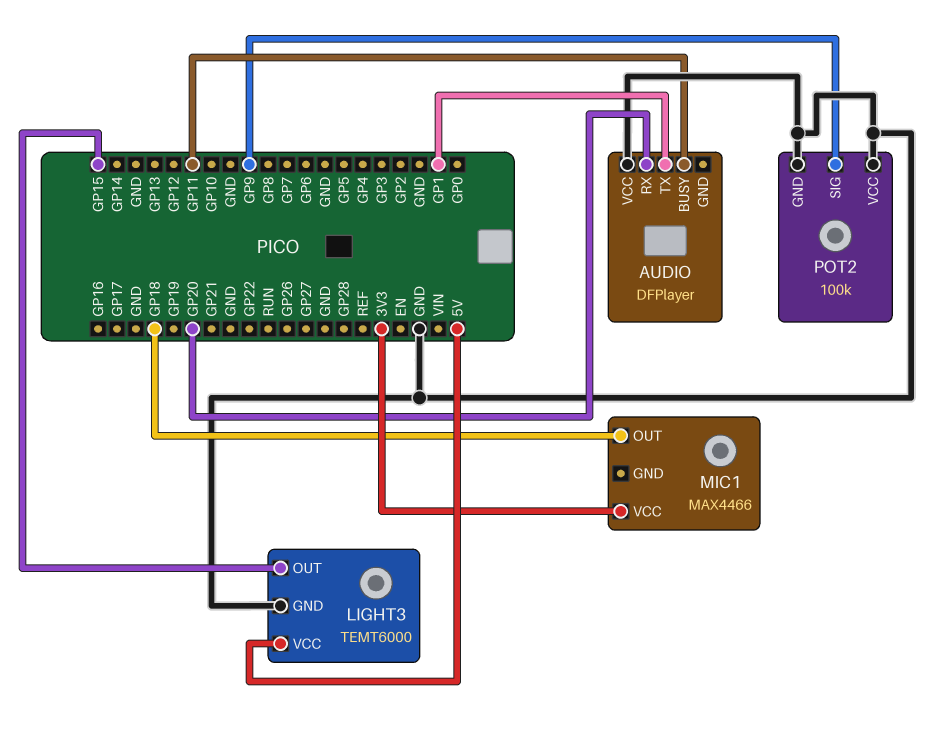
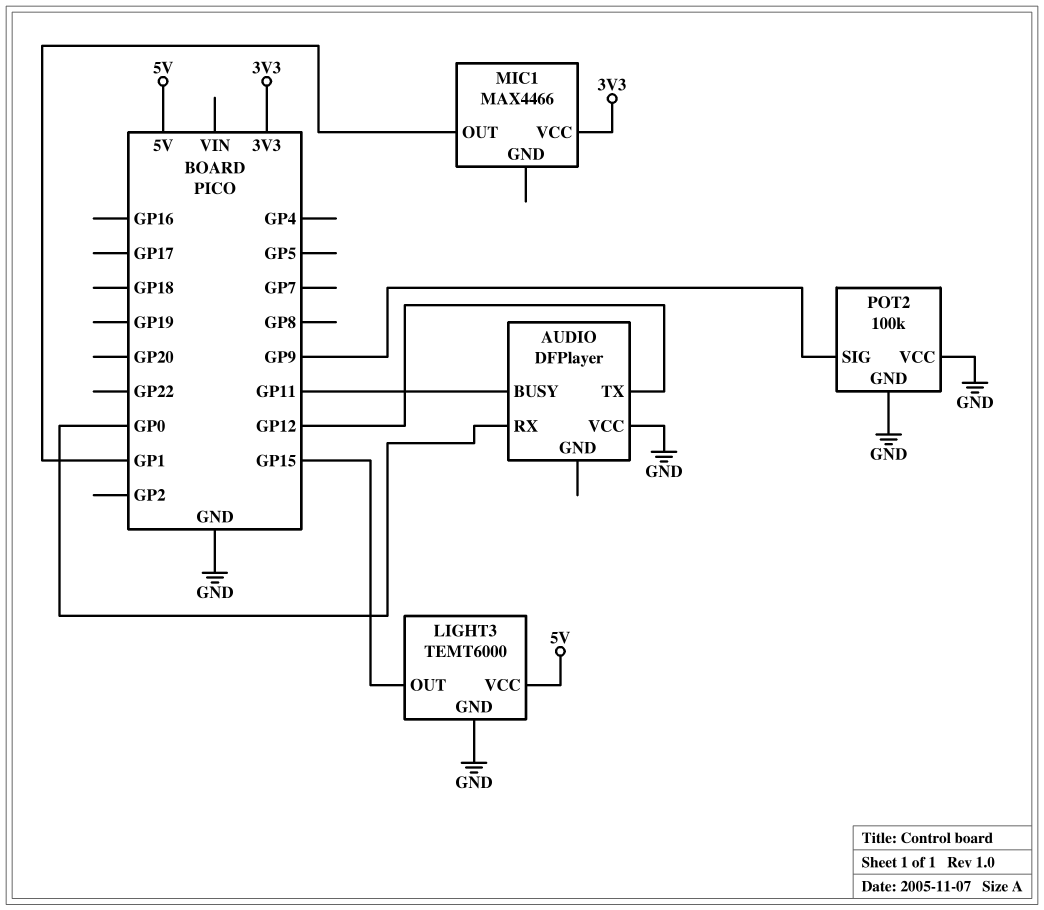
AUDIO pin RX: GP20 -> GP0
AUDIO pin TX: GP1 -> GP12
MIC1 pin OUT: GP18 -> GP1

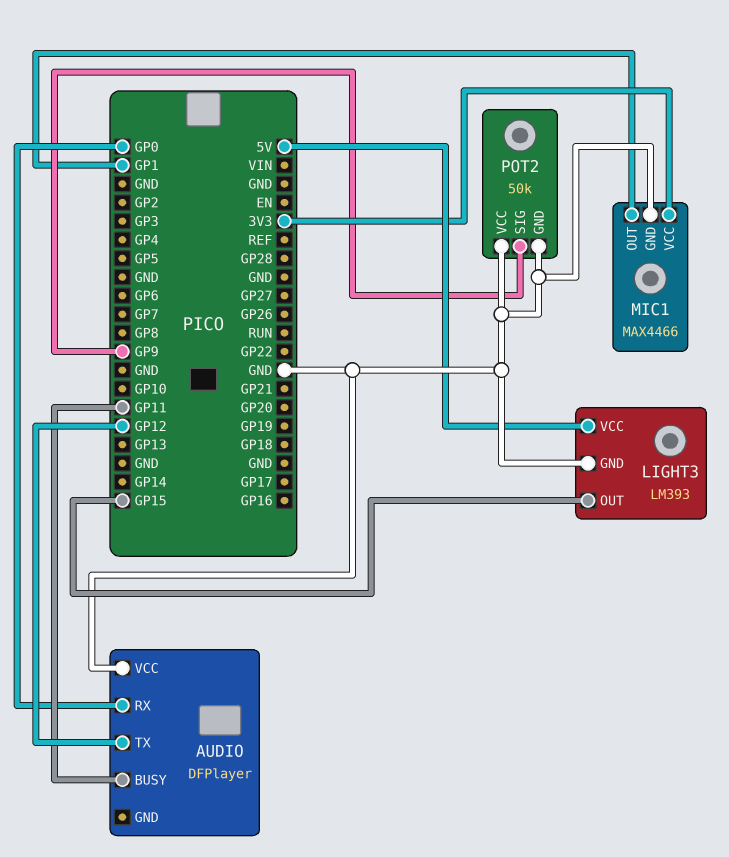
LIGHT3: TEMT6000 -> LM393
MIC1 pin GND: none -> GND
POT2: 100k -> 50k

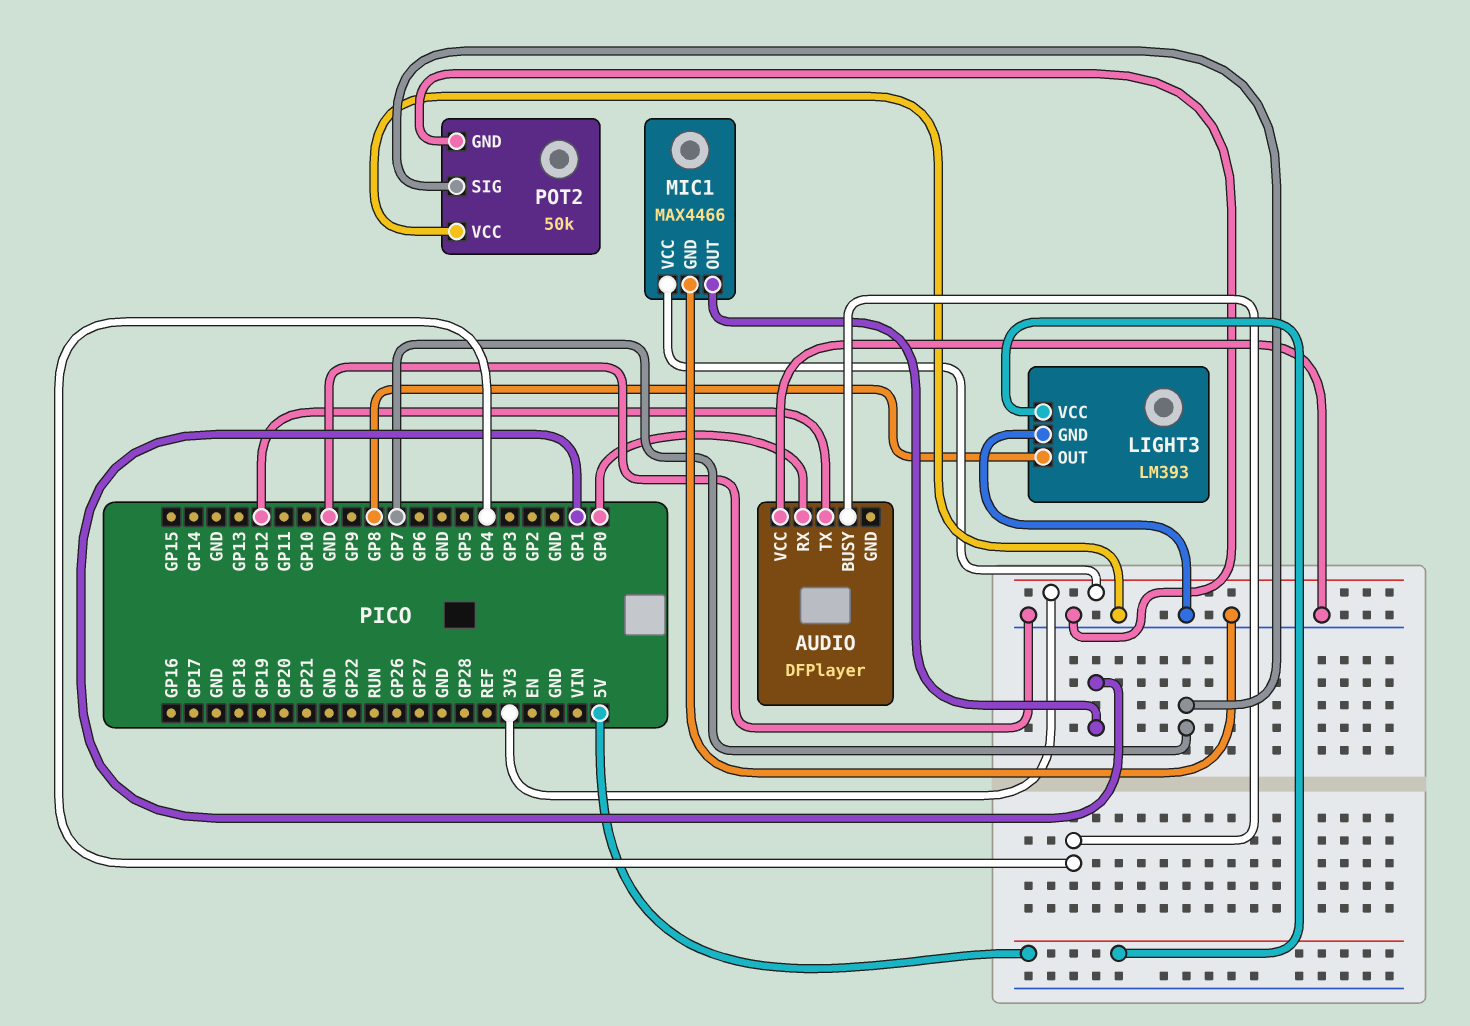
AUDIO pin BUSY: GP11 -> GP4
LIGHT3 pin OUT: GP15 -> GP8
POT2 pin SIG: GP9 -> GP7

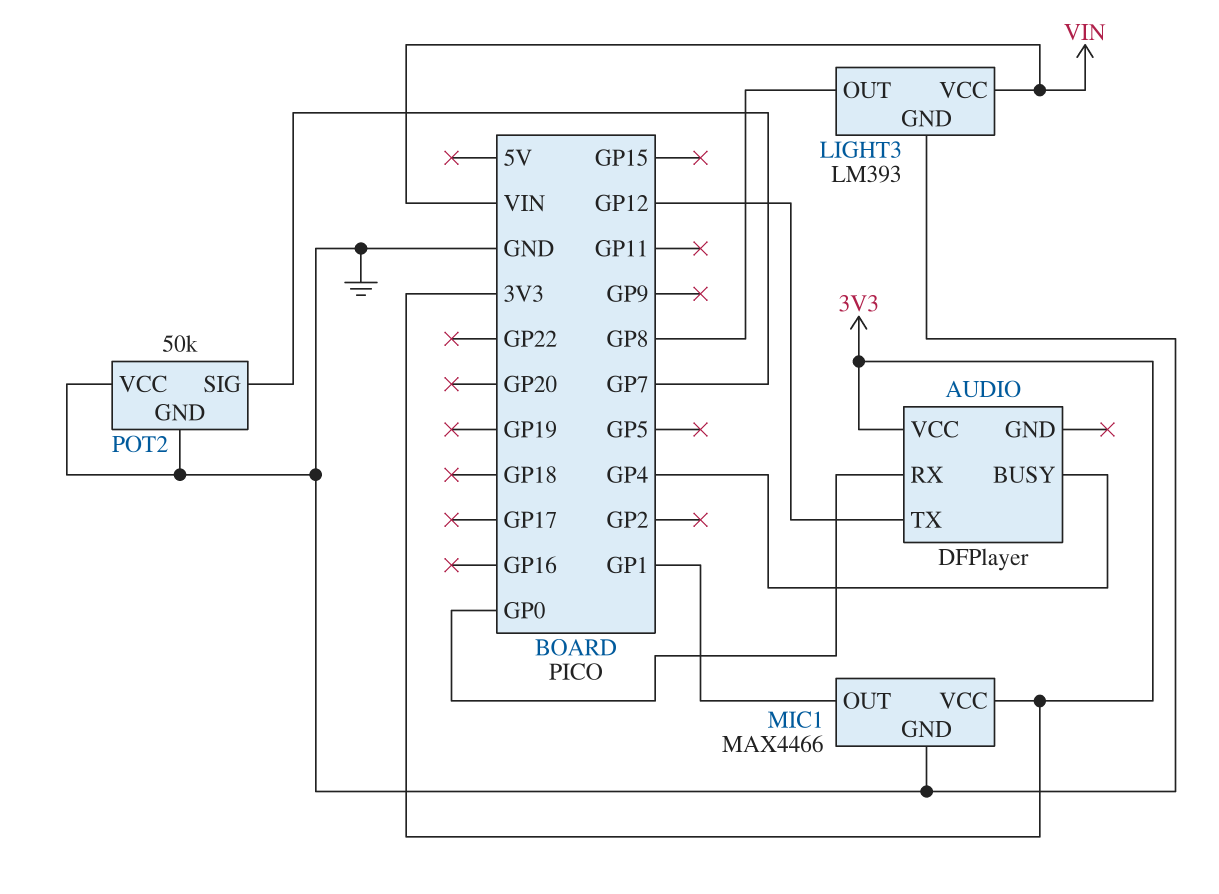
AUDIO pin VCC: GND -> 3V3
LIGHT3 pin VCC: 5V -> VIN

